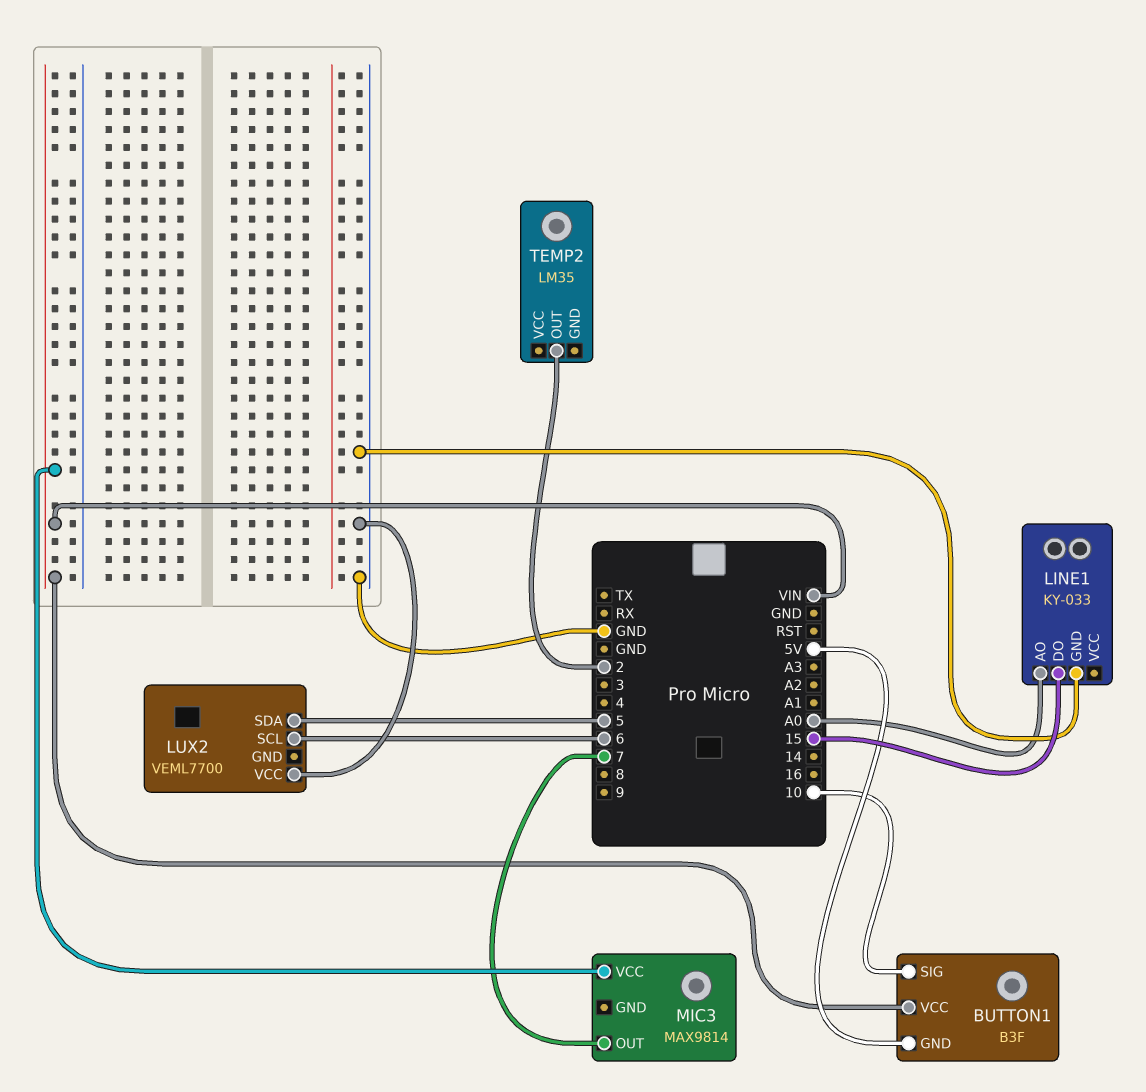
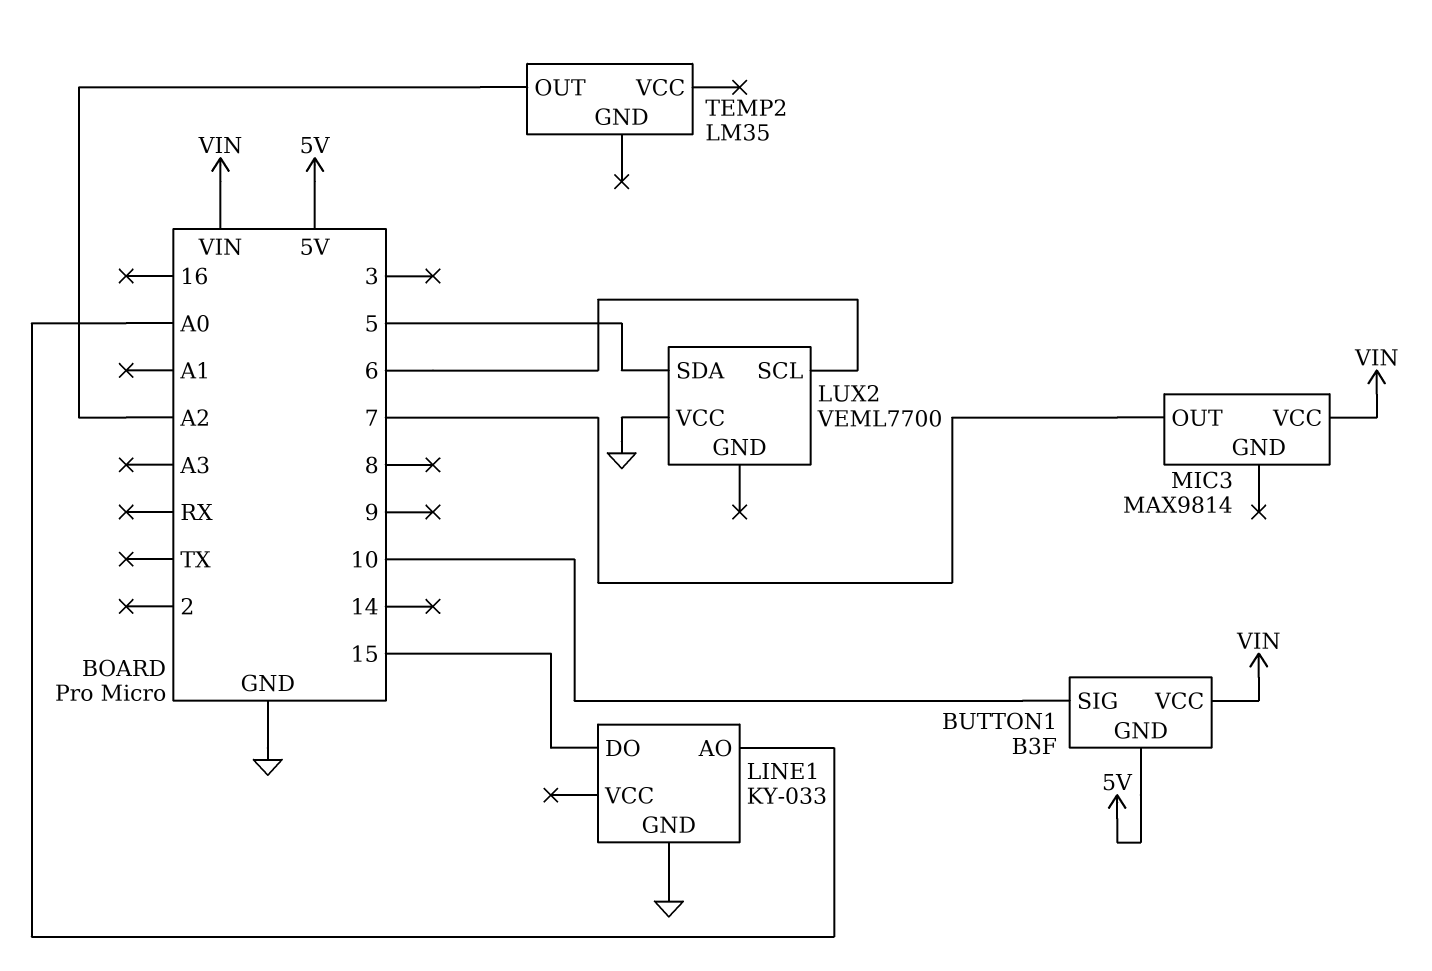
TEMP2 pin OUT: 2 -> A2

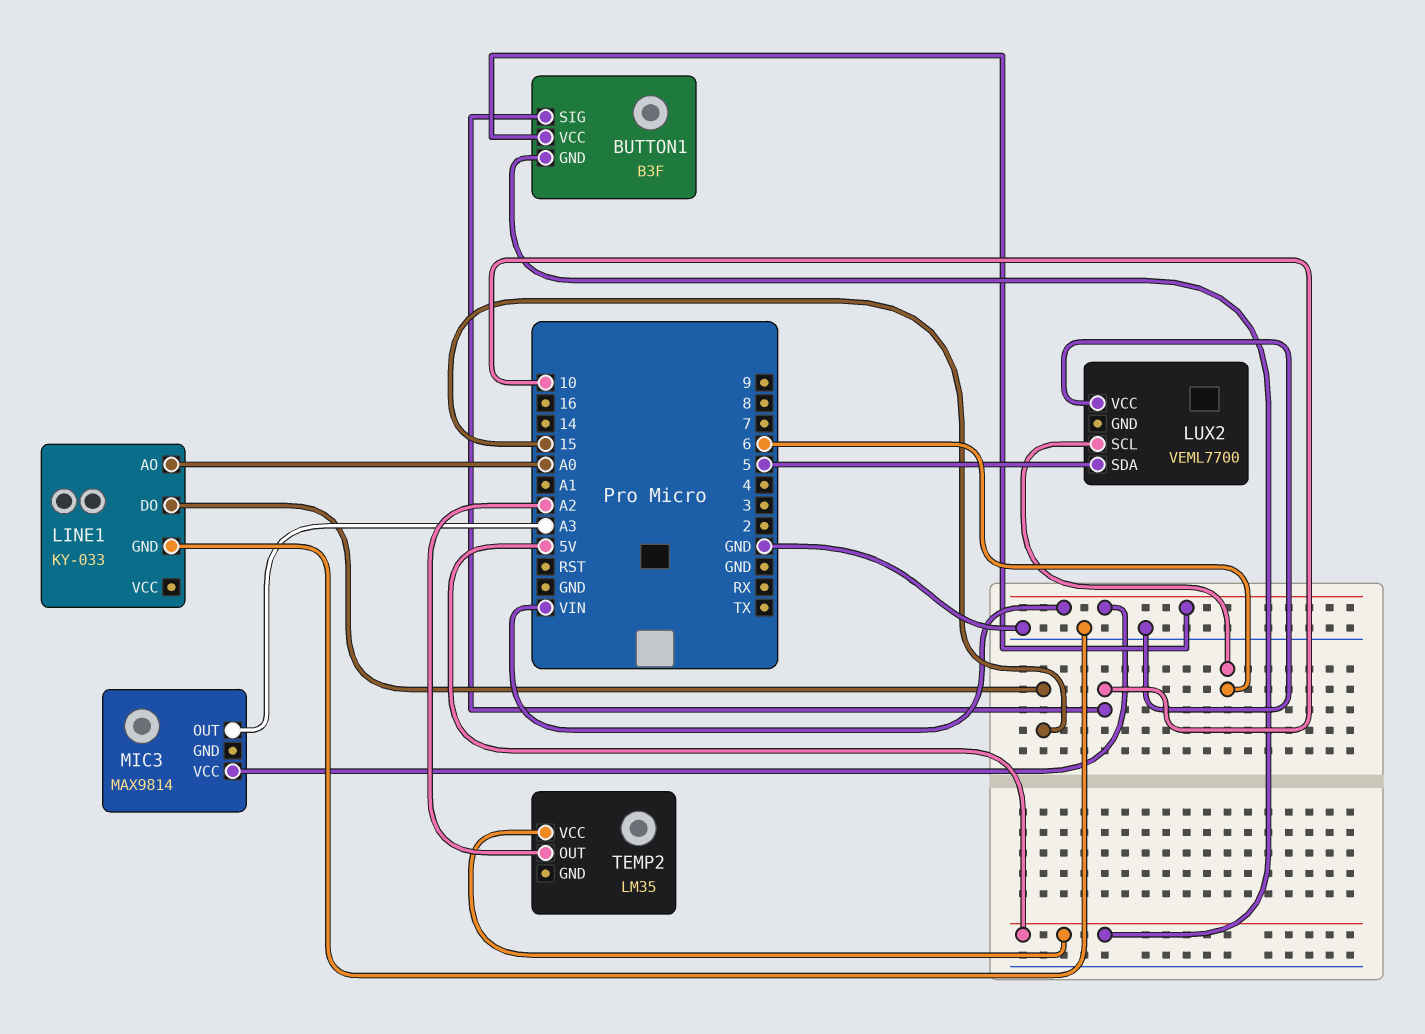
MIC3 pin OUT: 7 -> A3
TEMP2 pin VCC: none -> 5V

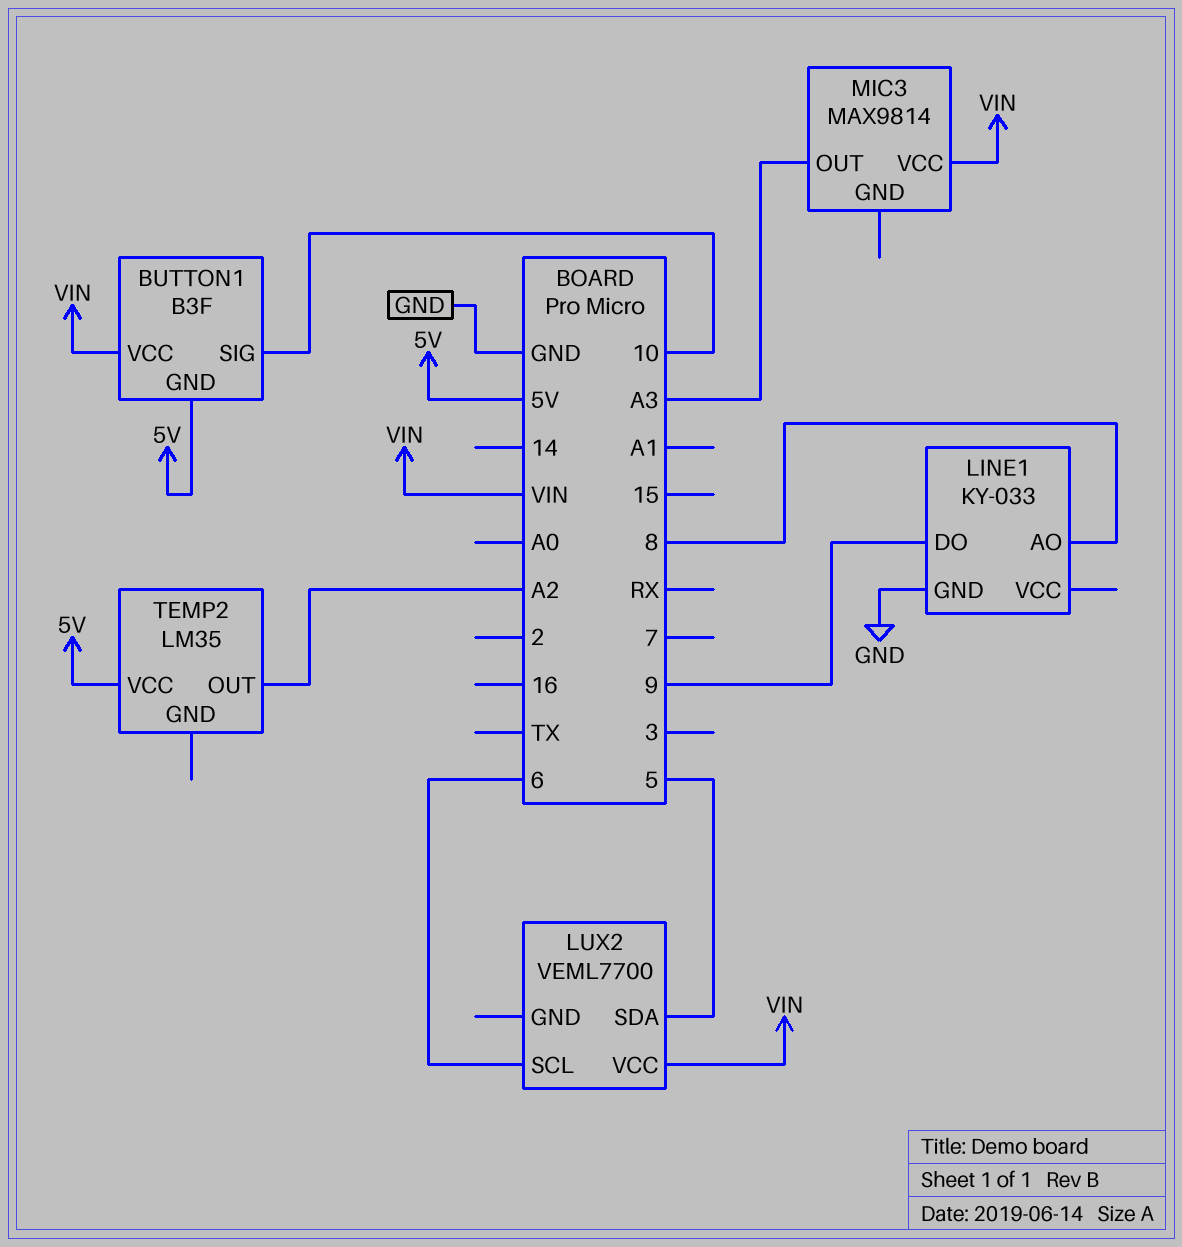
LINE1 pin AO: A0 -> 8
LINE1 pin DO: 15 -> 9
LUX2 pin VCC: GND -> VIN

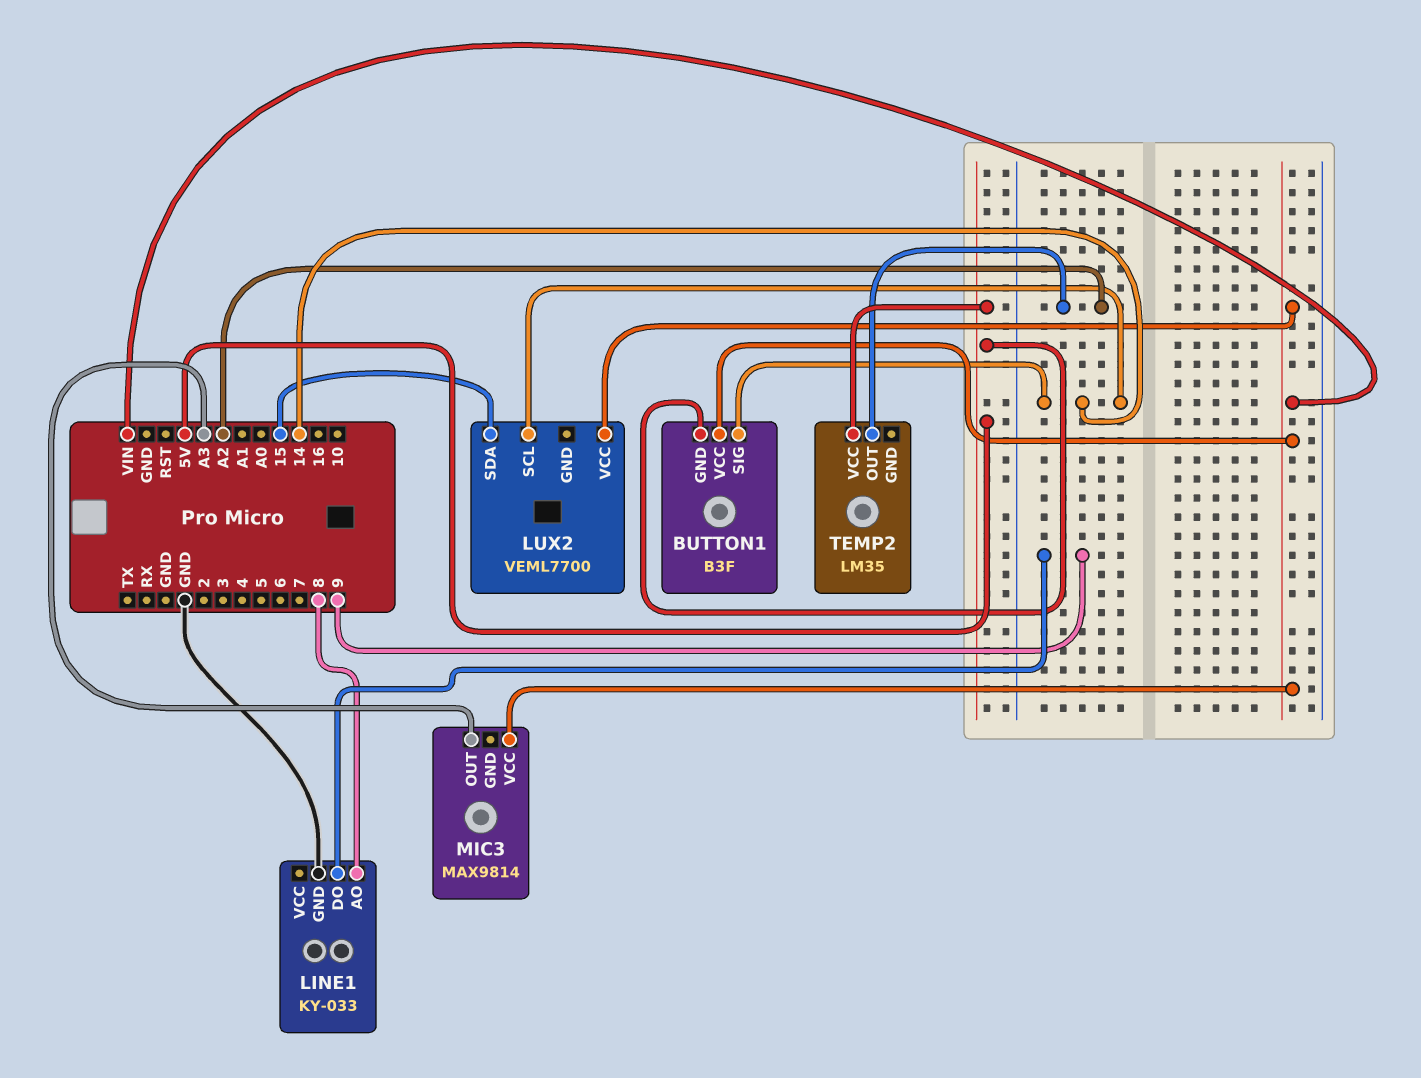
BUTTON1 pin SIG: 10 -> 14
LUX2 pin SCL: 6 -> 14
LUX2 pin SDA: 5 -> 15

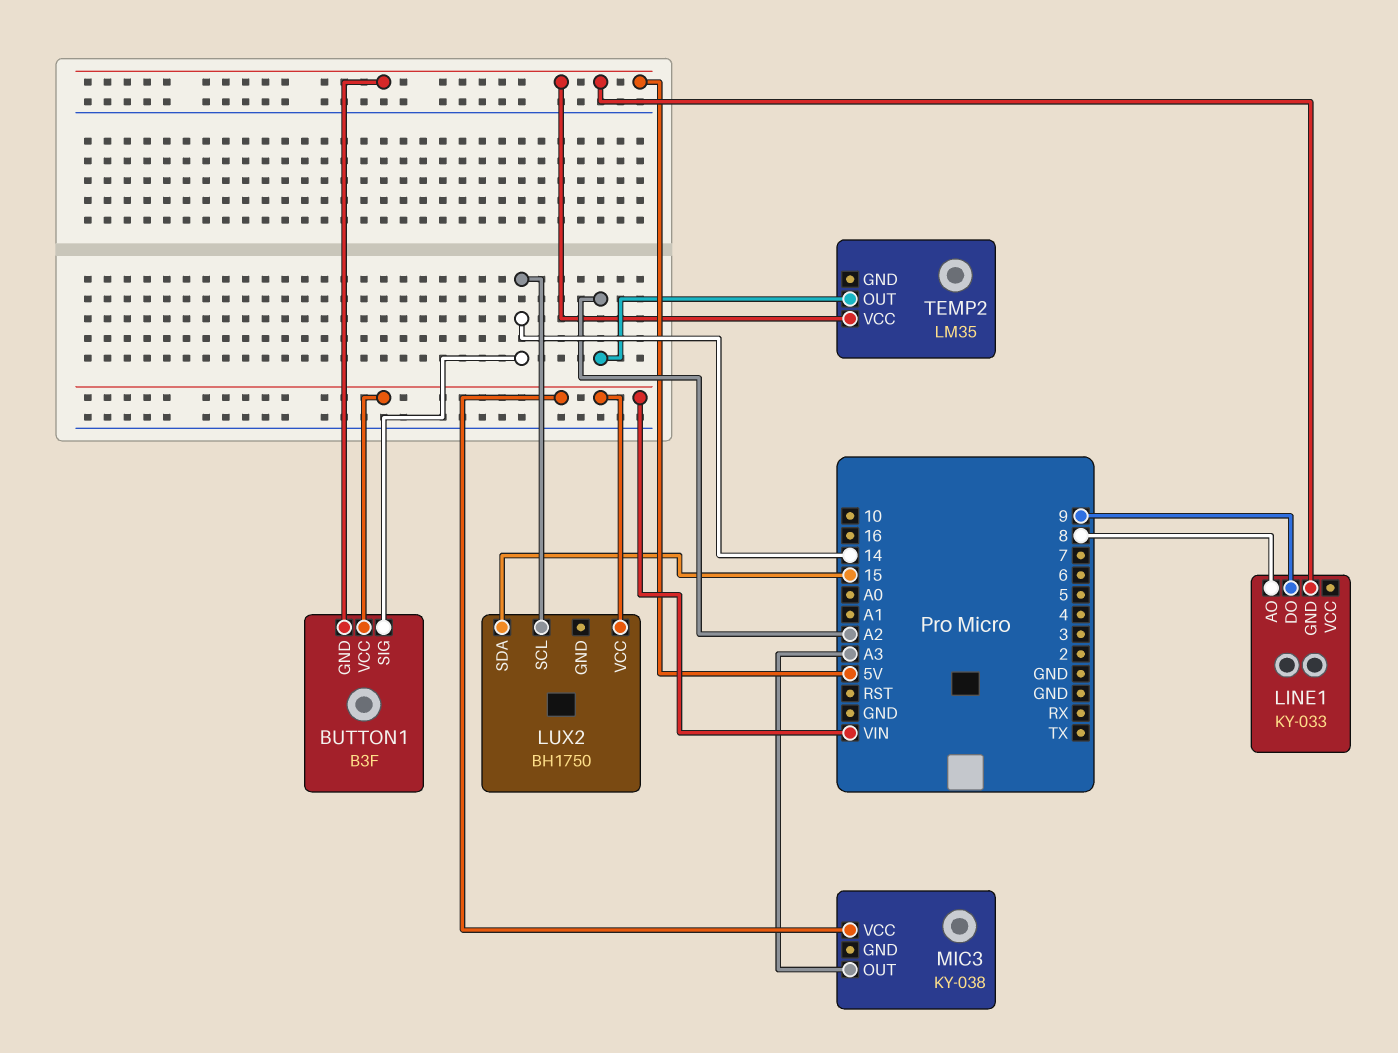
LINE1 pin GND: GND -> 5V
LUX2: VEML7700 -> BH1750
MIC3: MAX9814 -> KY-038

